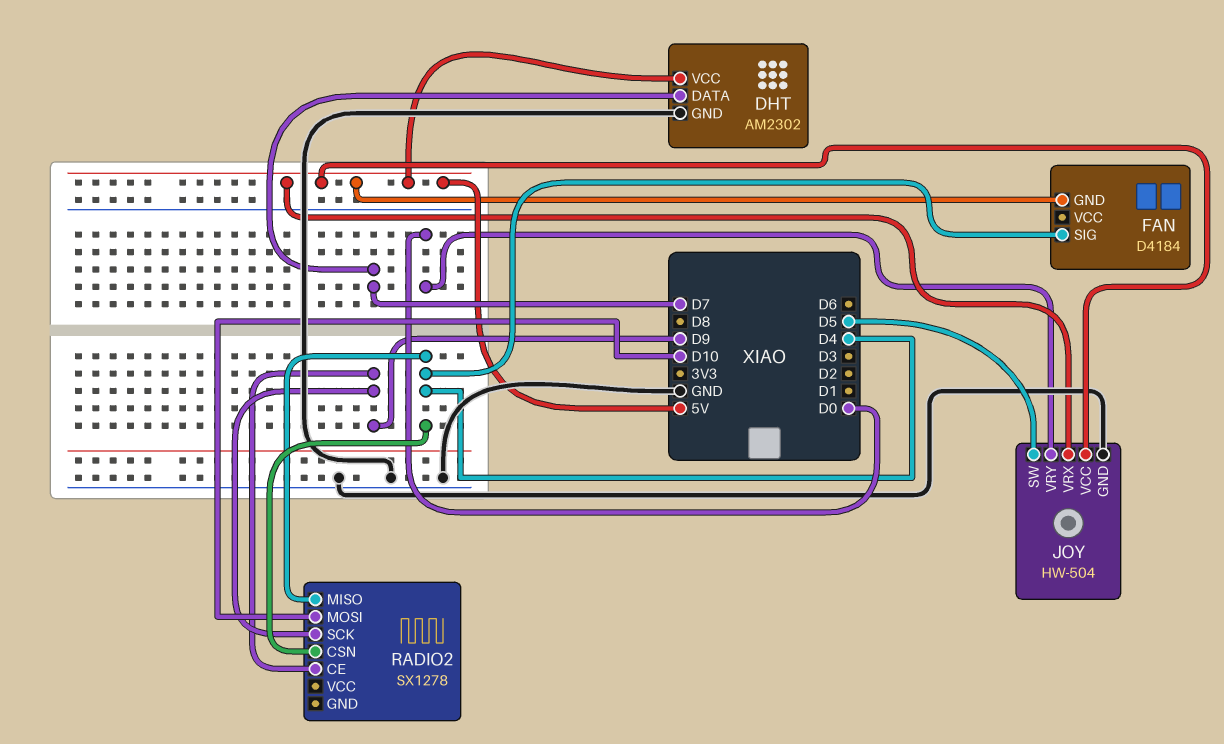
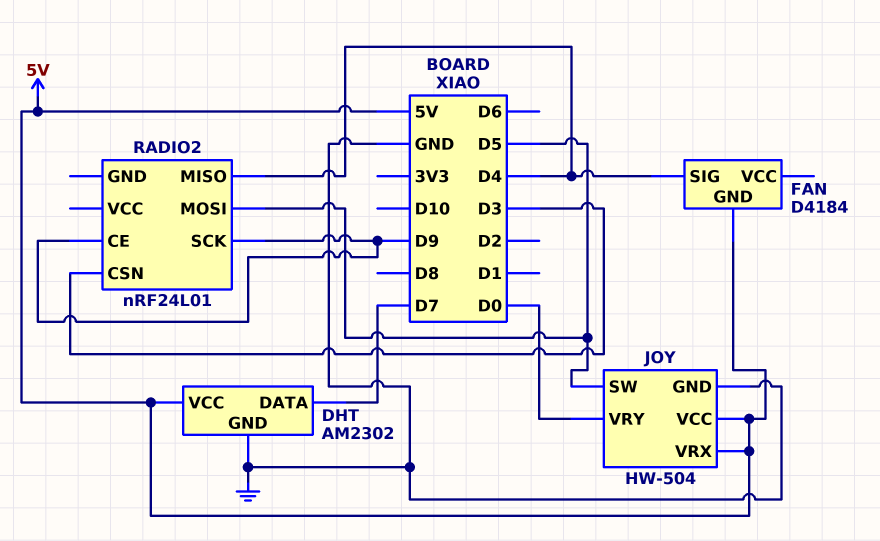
RADIO2: SX1278 -> nRF24L01
RADIO2 pin CSN: D4 -> D3
RADIO2 pin MOSI: D10 -> D5

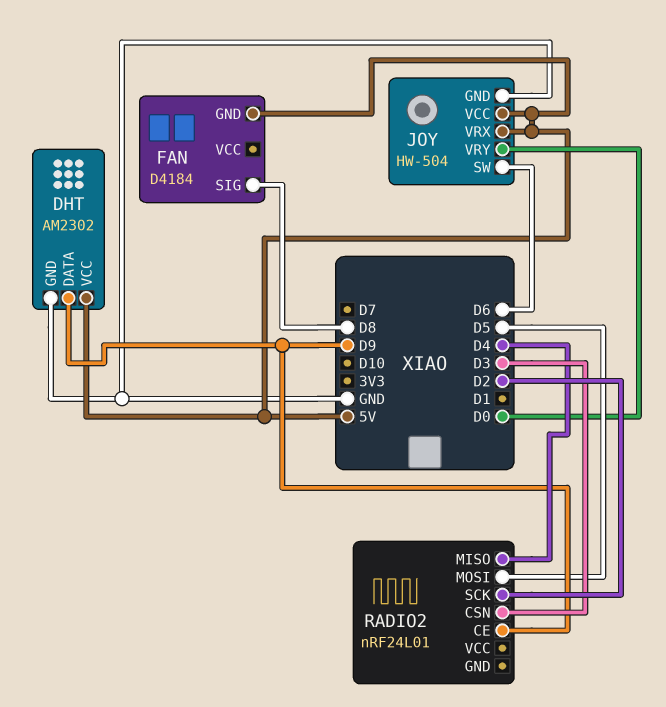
DHT pin DATA: D7 -> D9
FAN pin SIG: D4 -> D8
JOY pin SW: D5 -> D6
RADIO2 pin SCK: D9 -> D2

